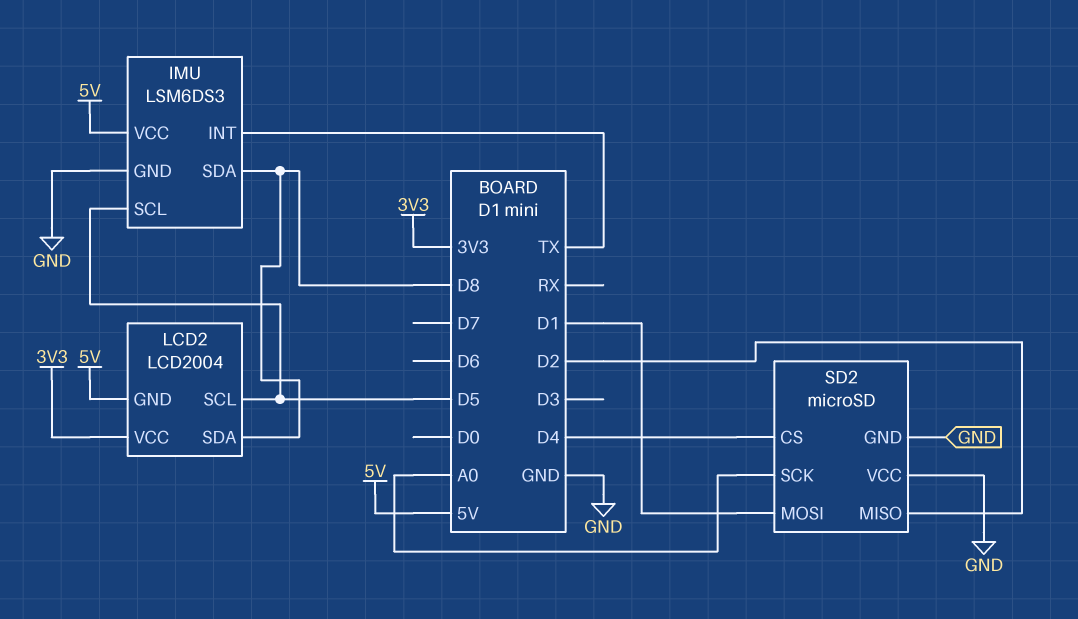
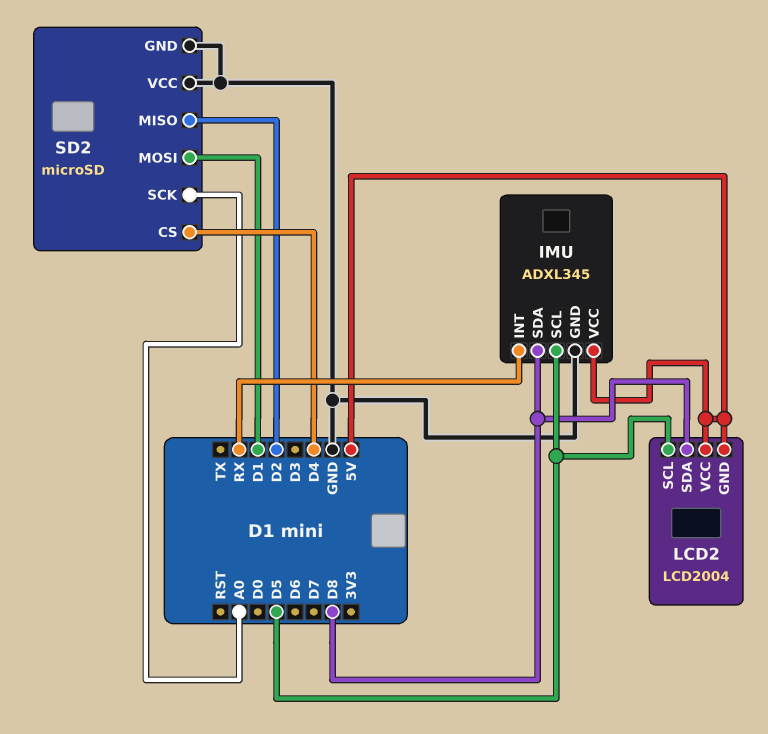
IMU: LSM6DS3 -> ADXL345
IMU pin INT: TX -> RX
LCD2 pin VCC: 3V3 -> 5V

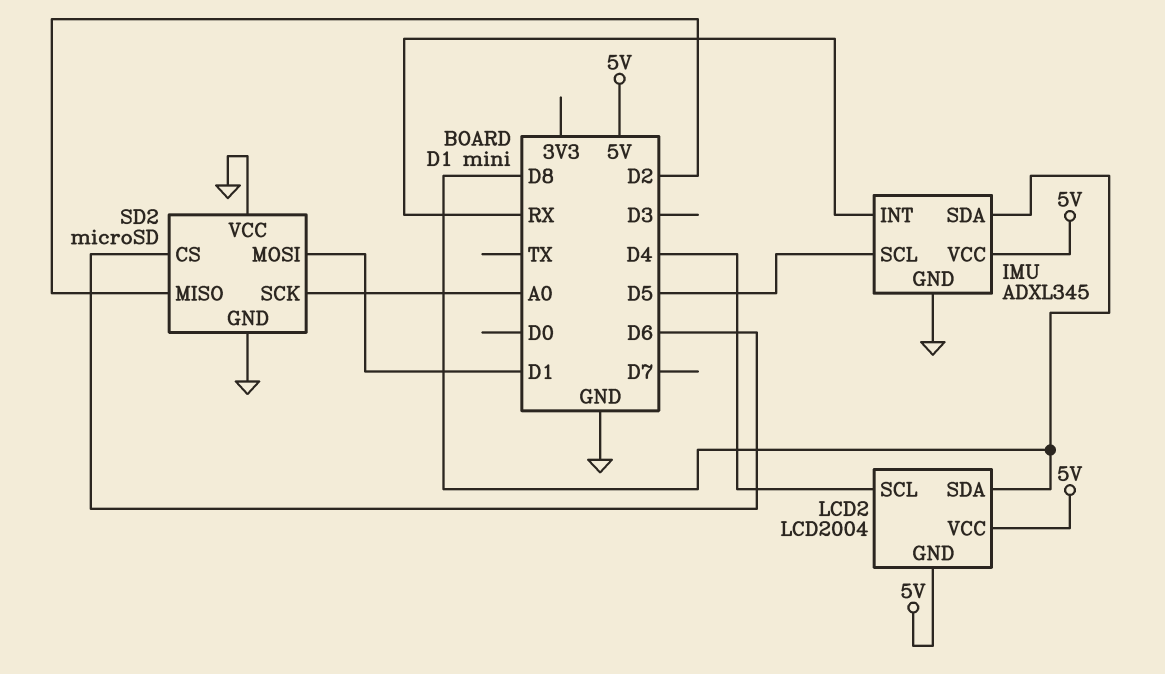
LCD2 pin SCL: D5 -> D4
SD2 pin CS: D4 -> D6

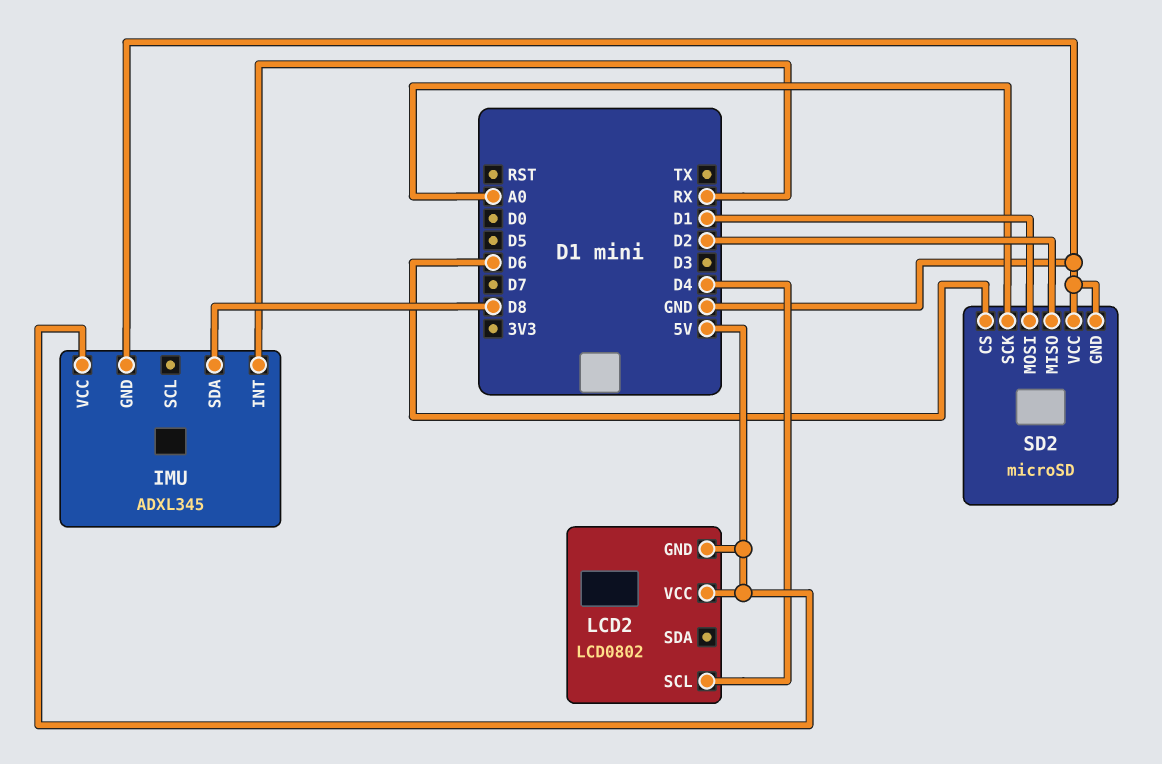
IMU pin SCL: D5 -> none
LCD2: LCD2004 -> LCD0802
LCD2 pin SDA: D8 -> none

